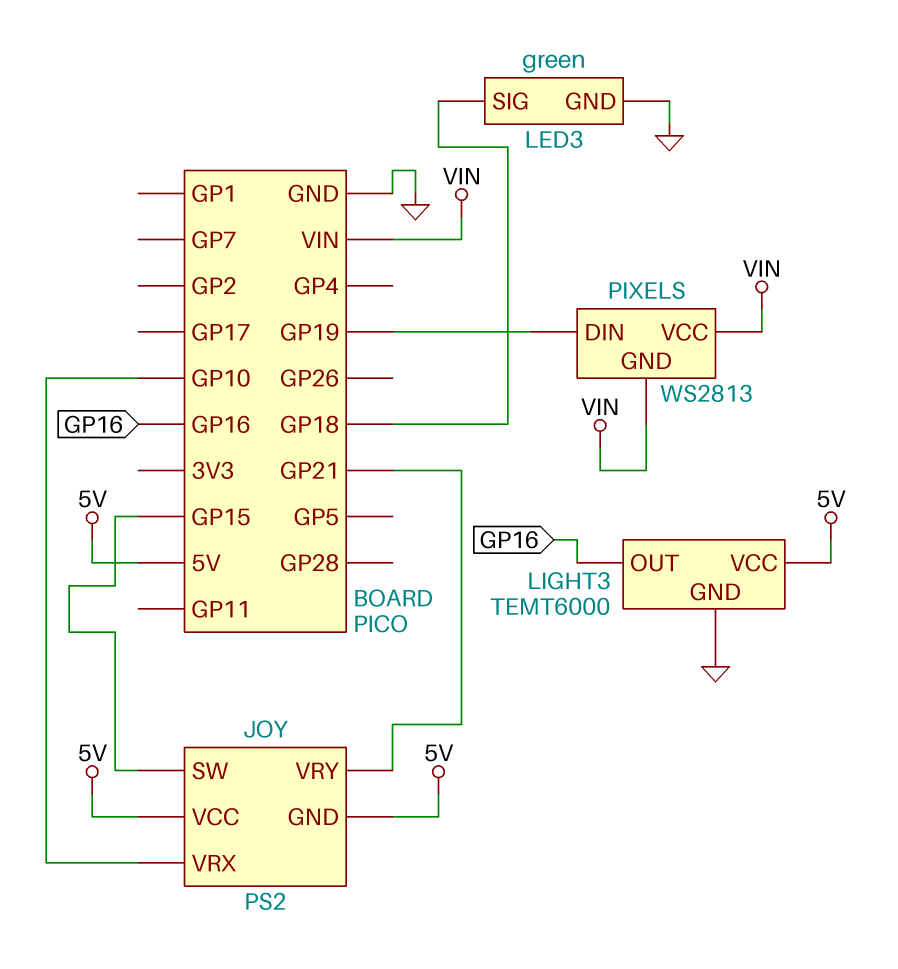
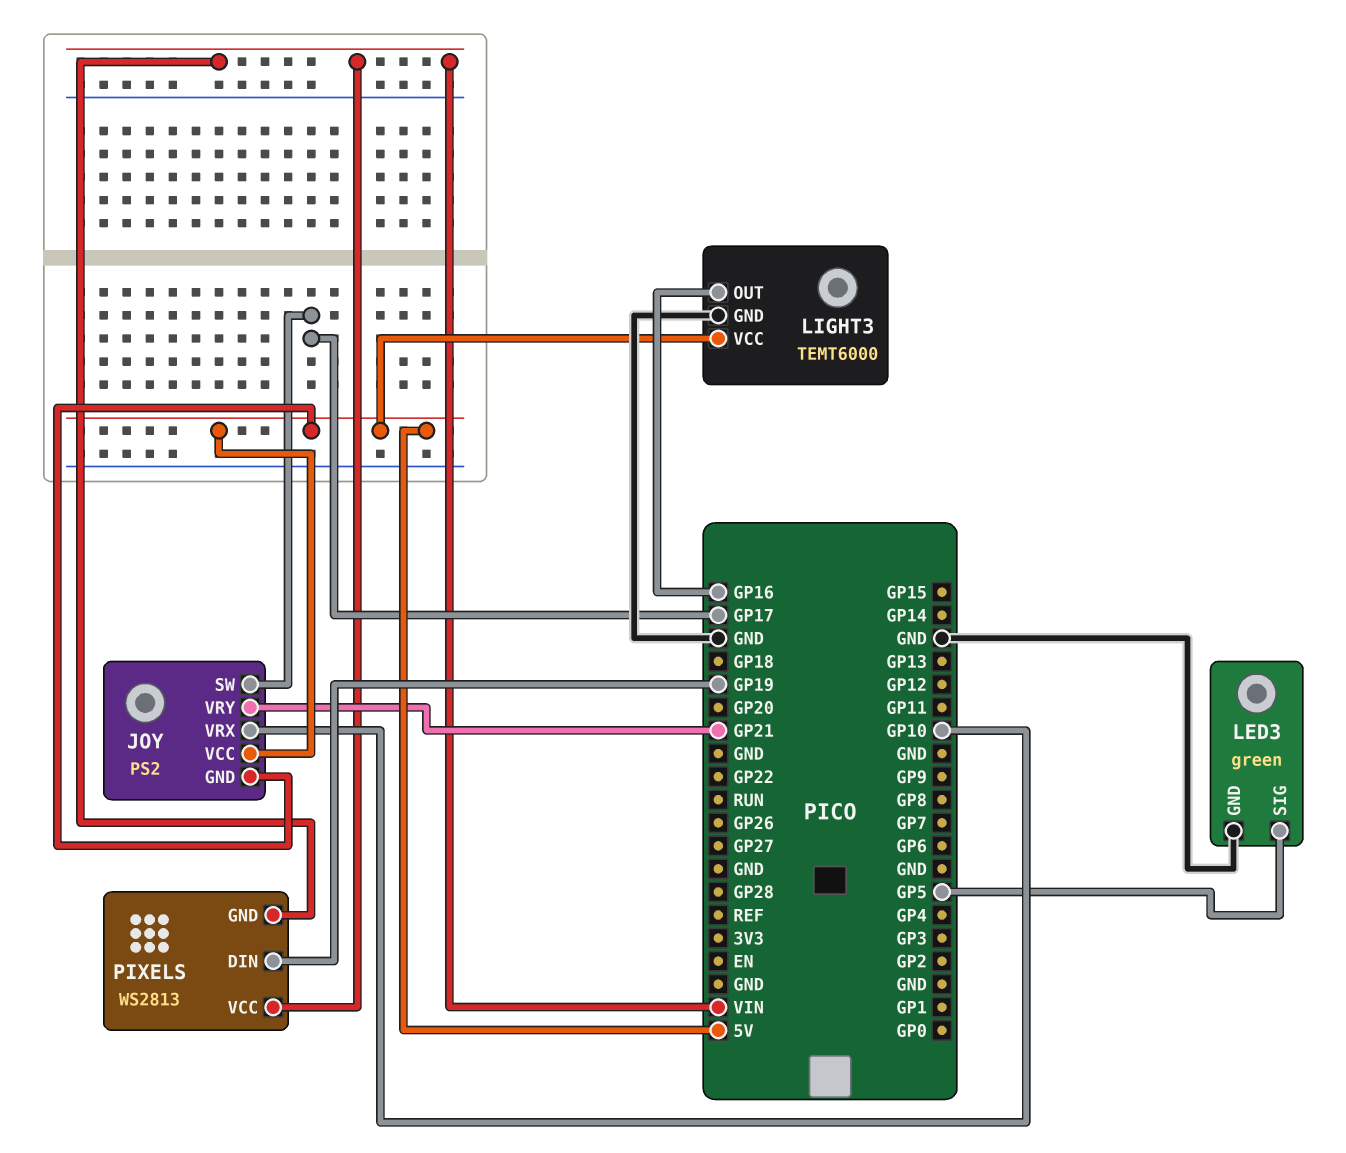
JOY pin SW: GP15 -> GP17
LED3 pin SIG: GP18 -> GP5

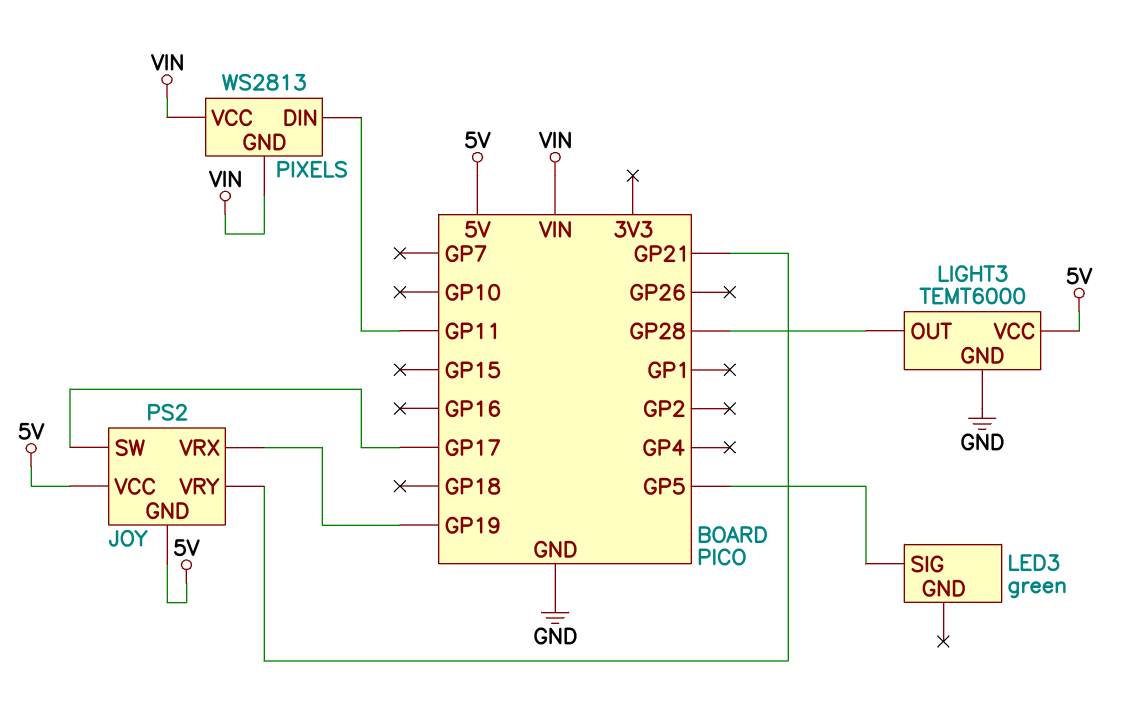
JOY pin VRX: GP10 -> GP19
LED3 pin GND: GND -> none
LIGHT3 pin OUT: GP16 -> GP28
PIXELS pin DIN: GP19 -> GP11

